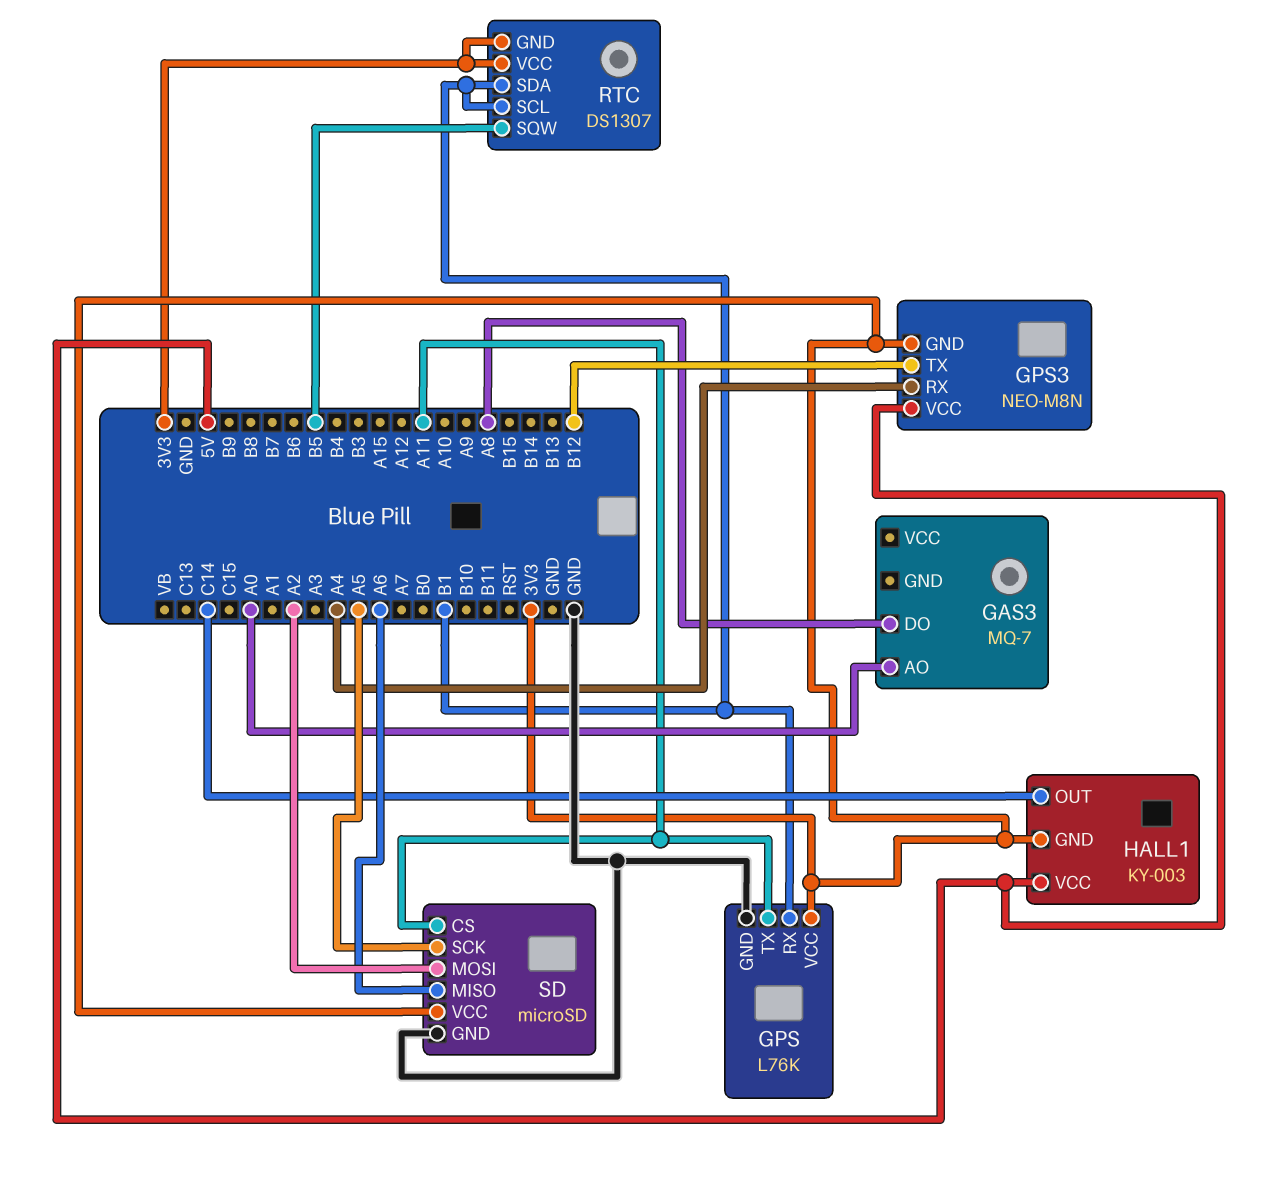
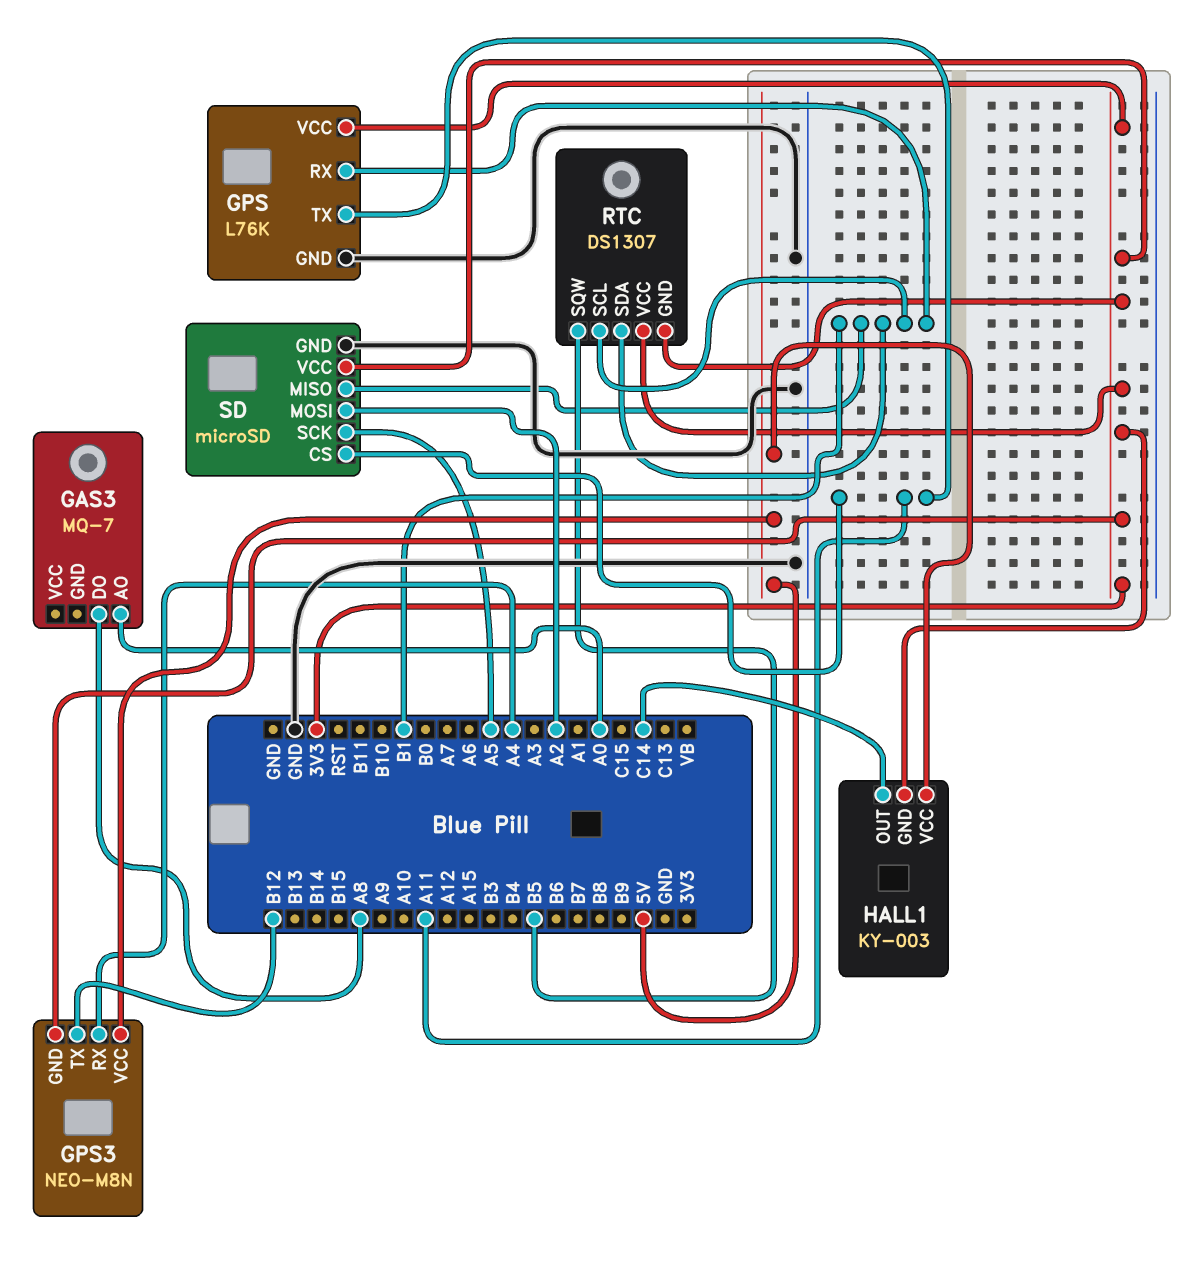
SD pin MISO: A6 -> B1

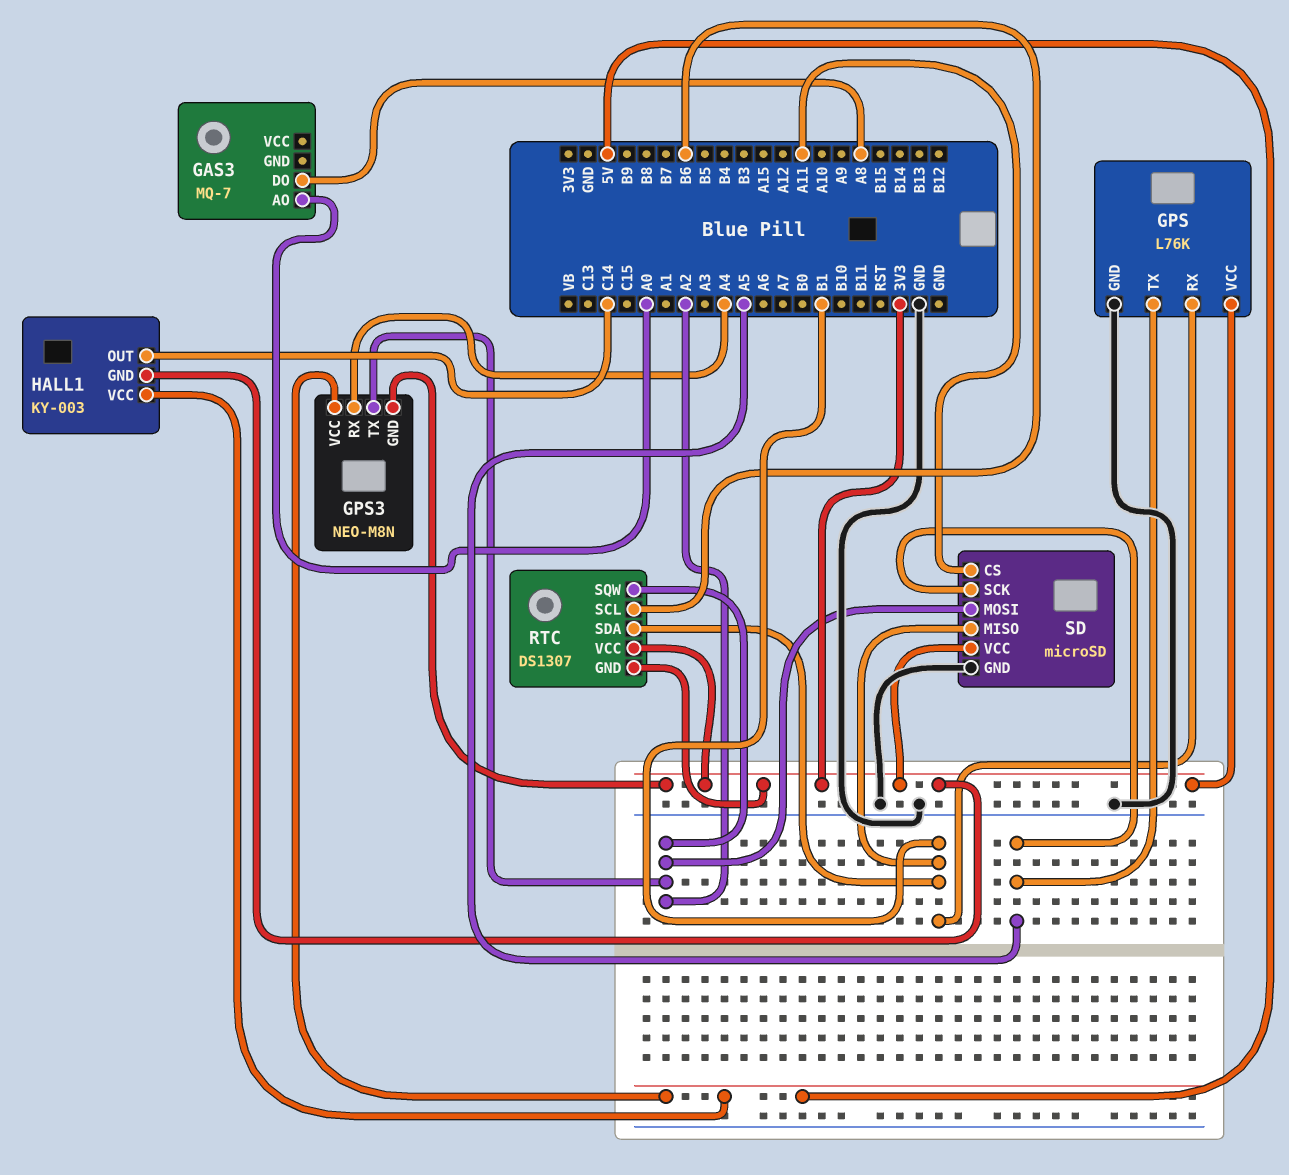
GPS pin TX: A11 -> A5
GPS3 pin TX: B12 -> A2
RTC pin SCL: B1 -> B6
RTC pin SQW: B5 -> A2

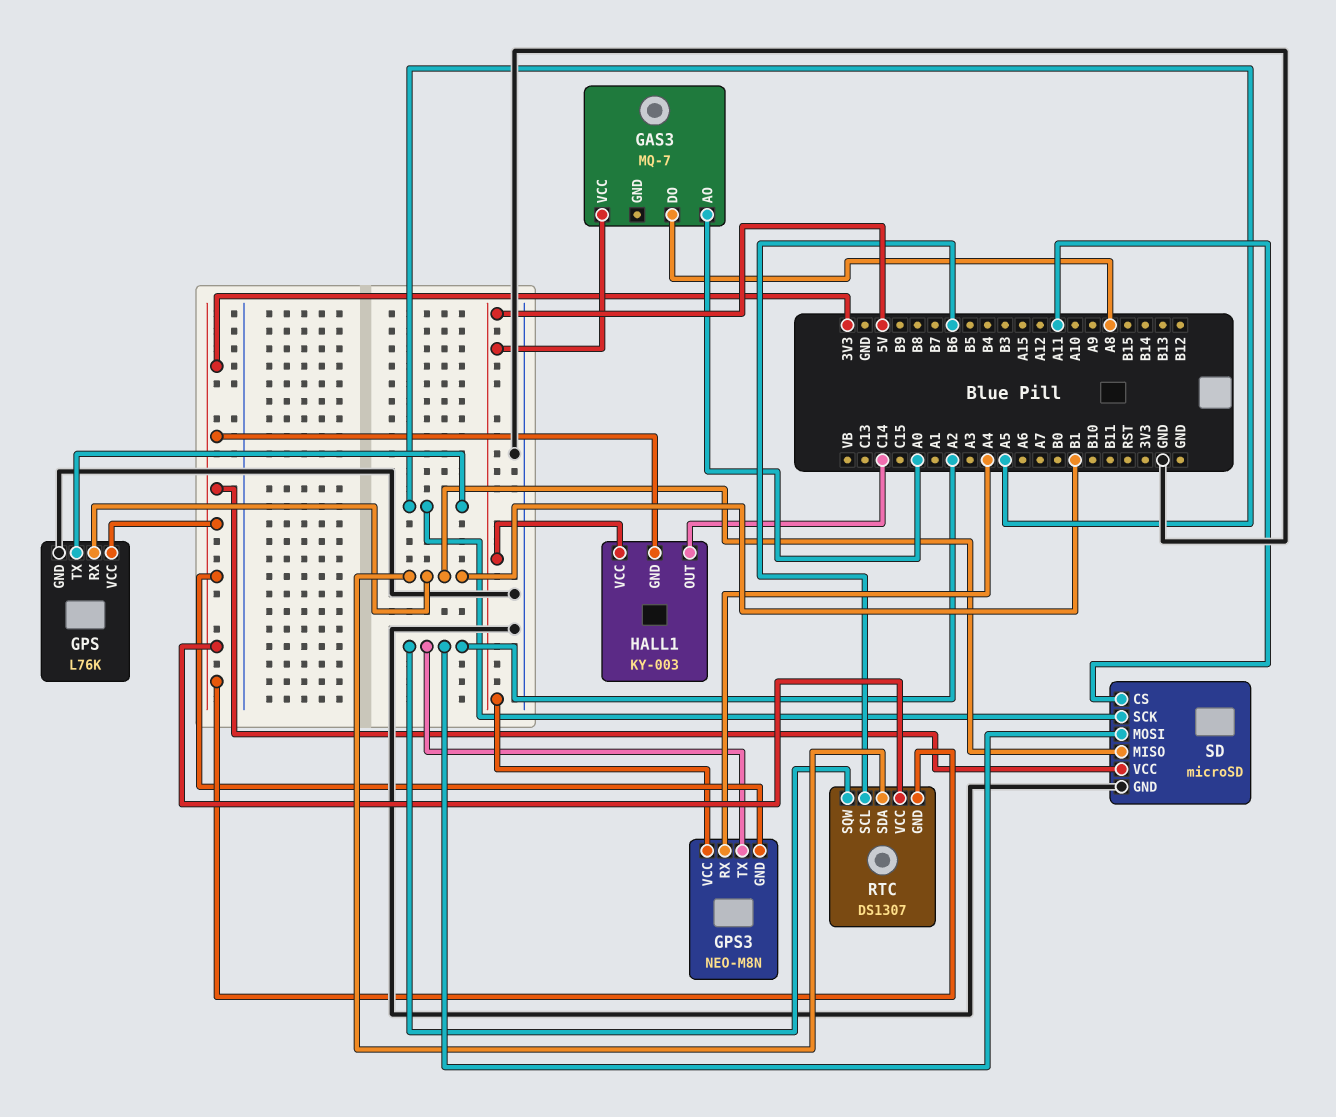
GAS3 pin VCC: none -> 5V

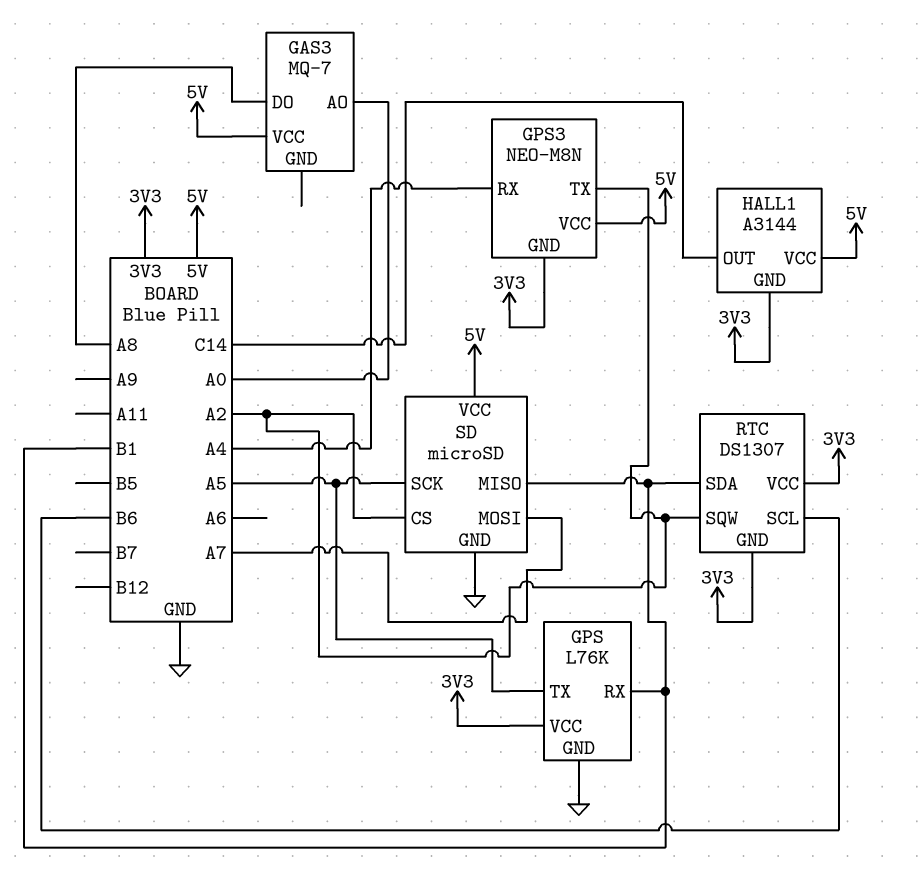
HALL1: KY-003 -> A3144
SD pin CS: A11 -> A2
SD pin MOSI: A2 -> A7
SD pin VCC: 3V3 -> 5V

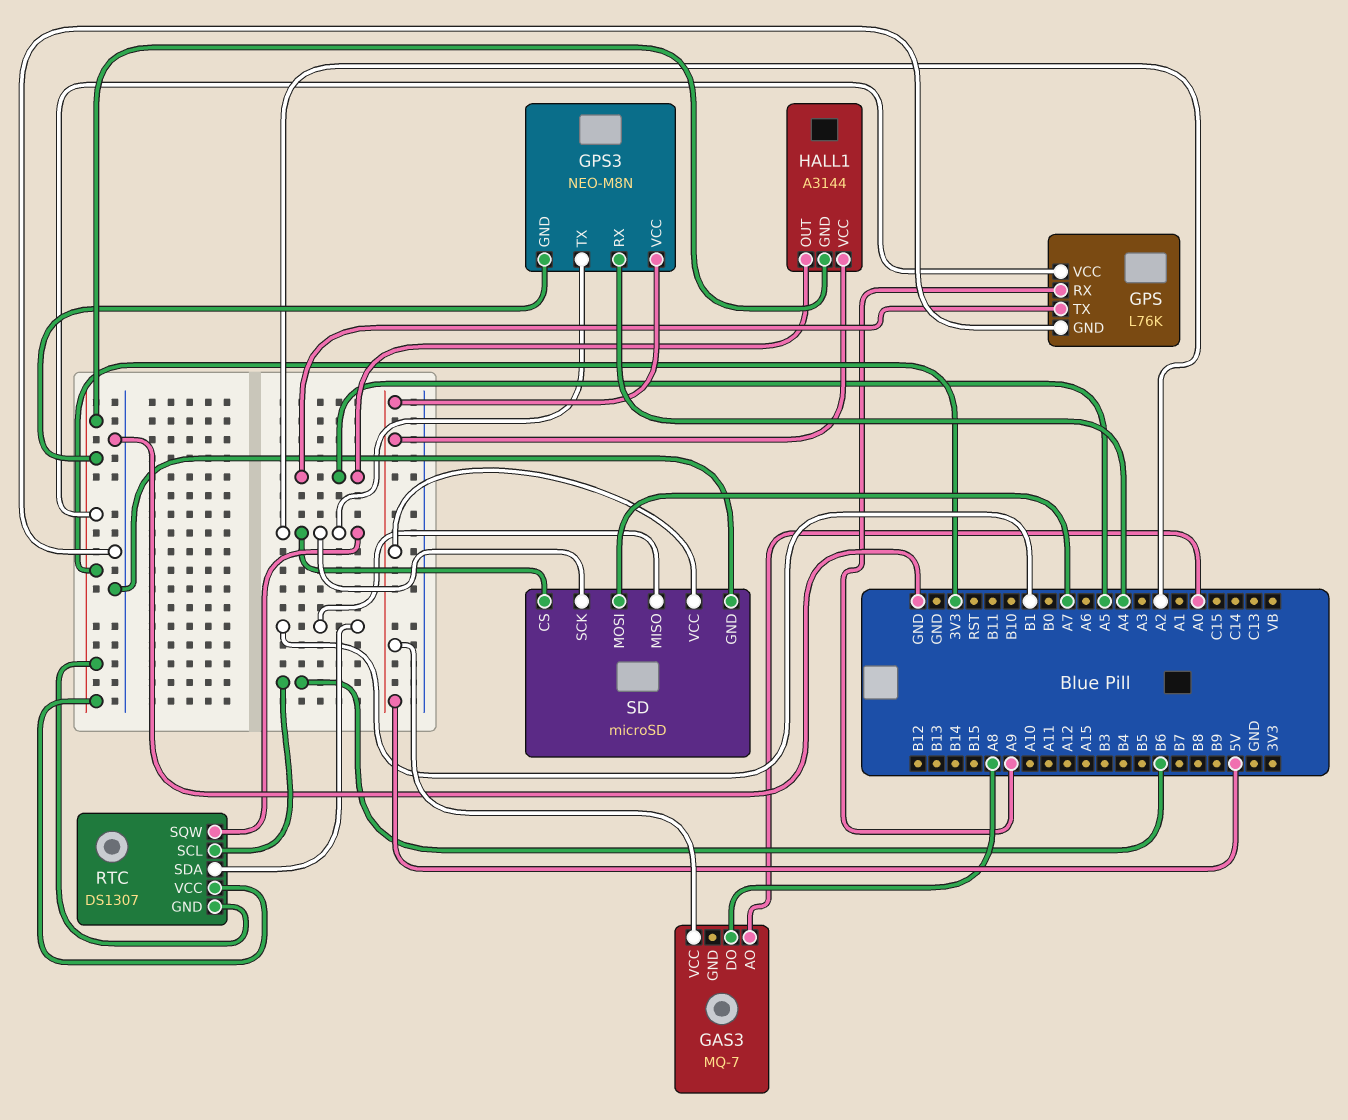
GPS pin RX: B1 -> A9
HALL1 pin OUT: C14 -> A5
SD pin SCK: A5 -> A2

